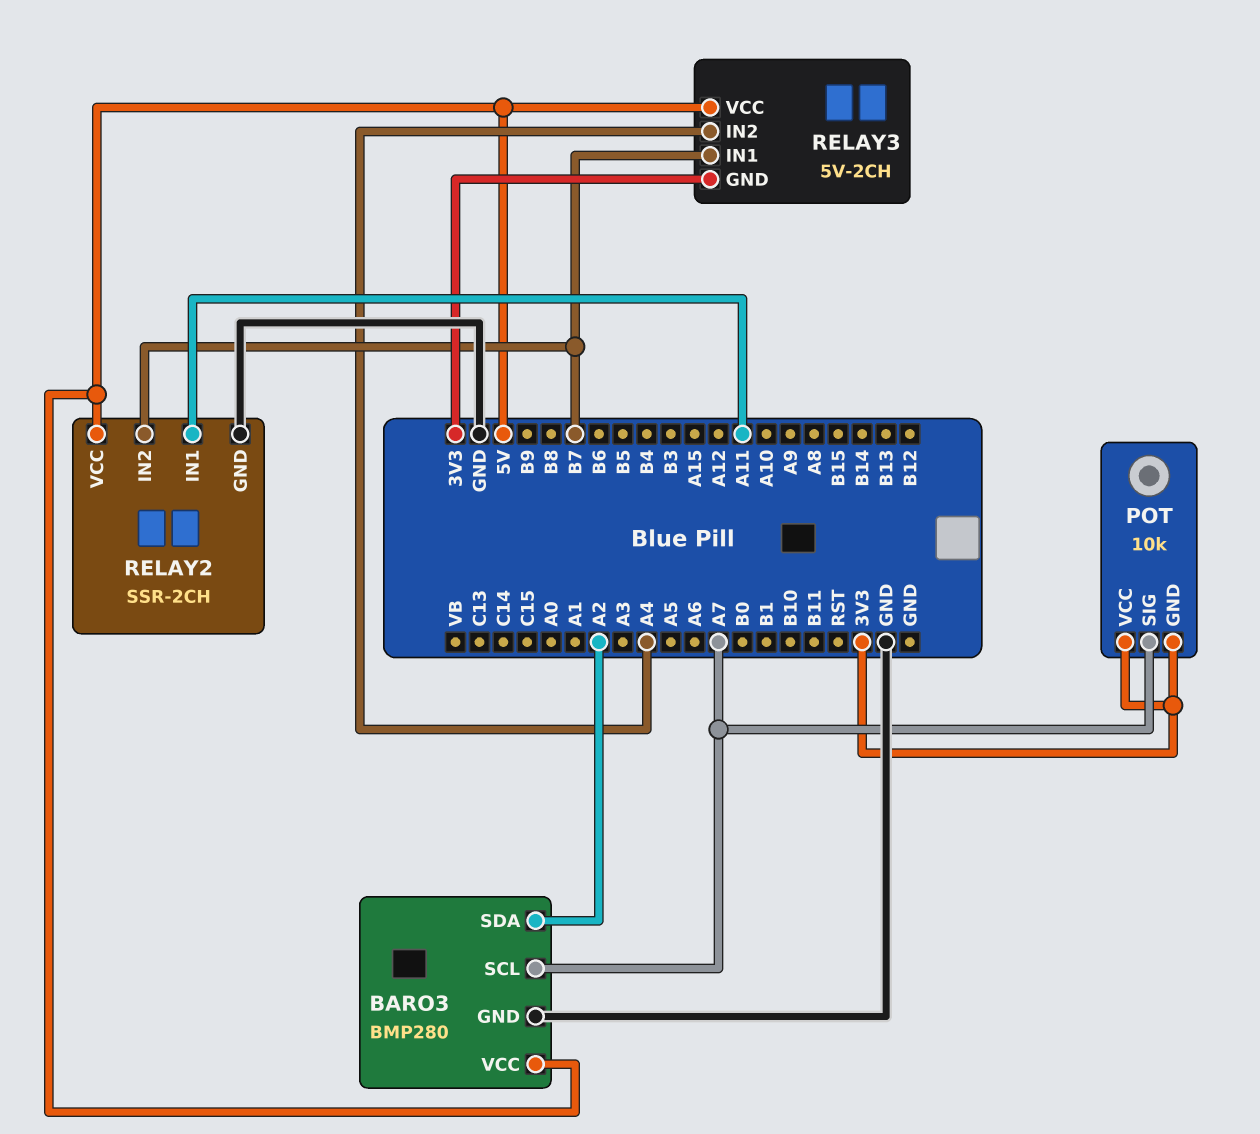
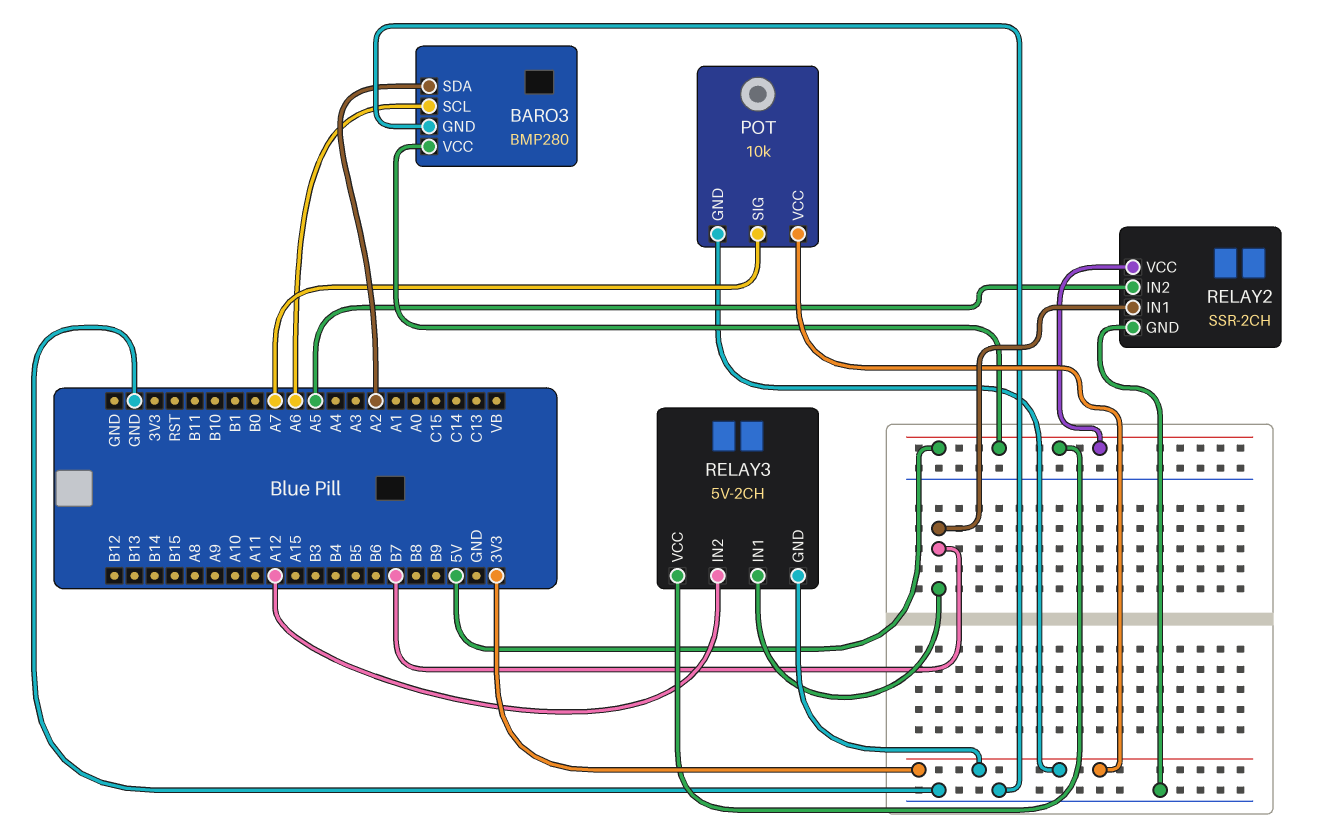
BARO3 pin SCL: A7 -> A6
RELAY2 pin IN1: A11 -> B7
RELAY2 pin IN2: B7 -> A5
RELAY3 pin IN2: A4 -> A12

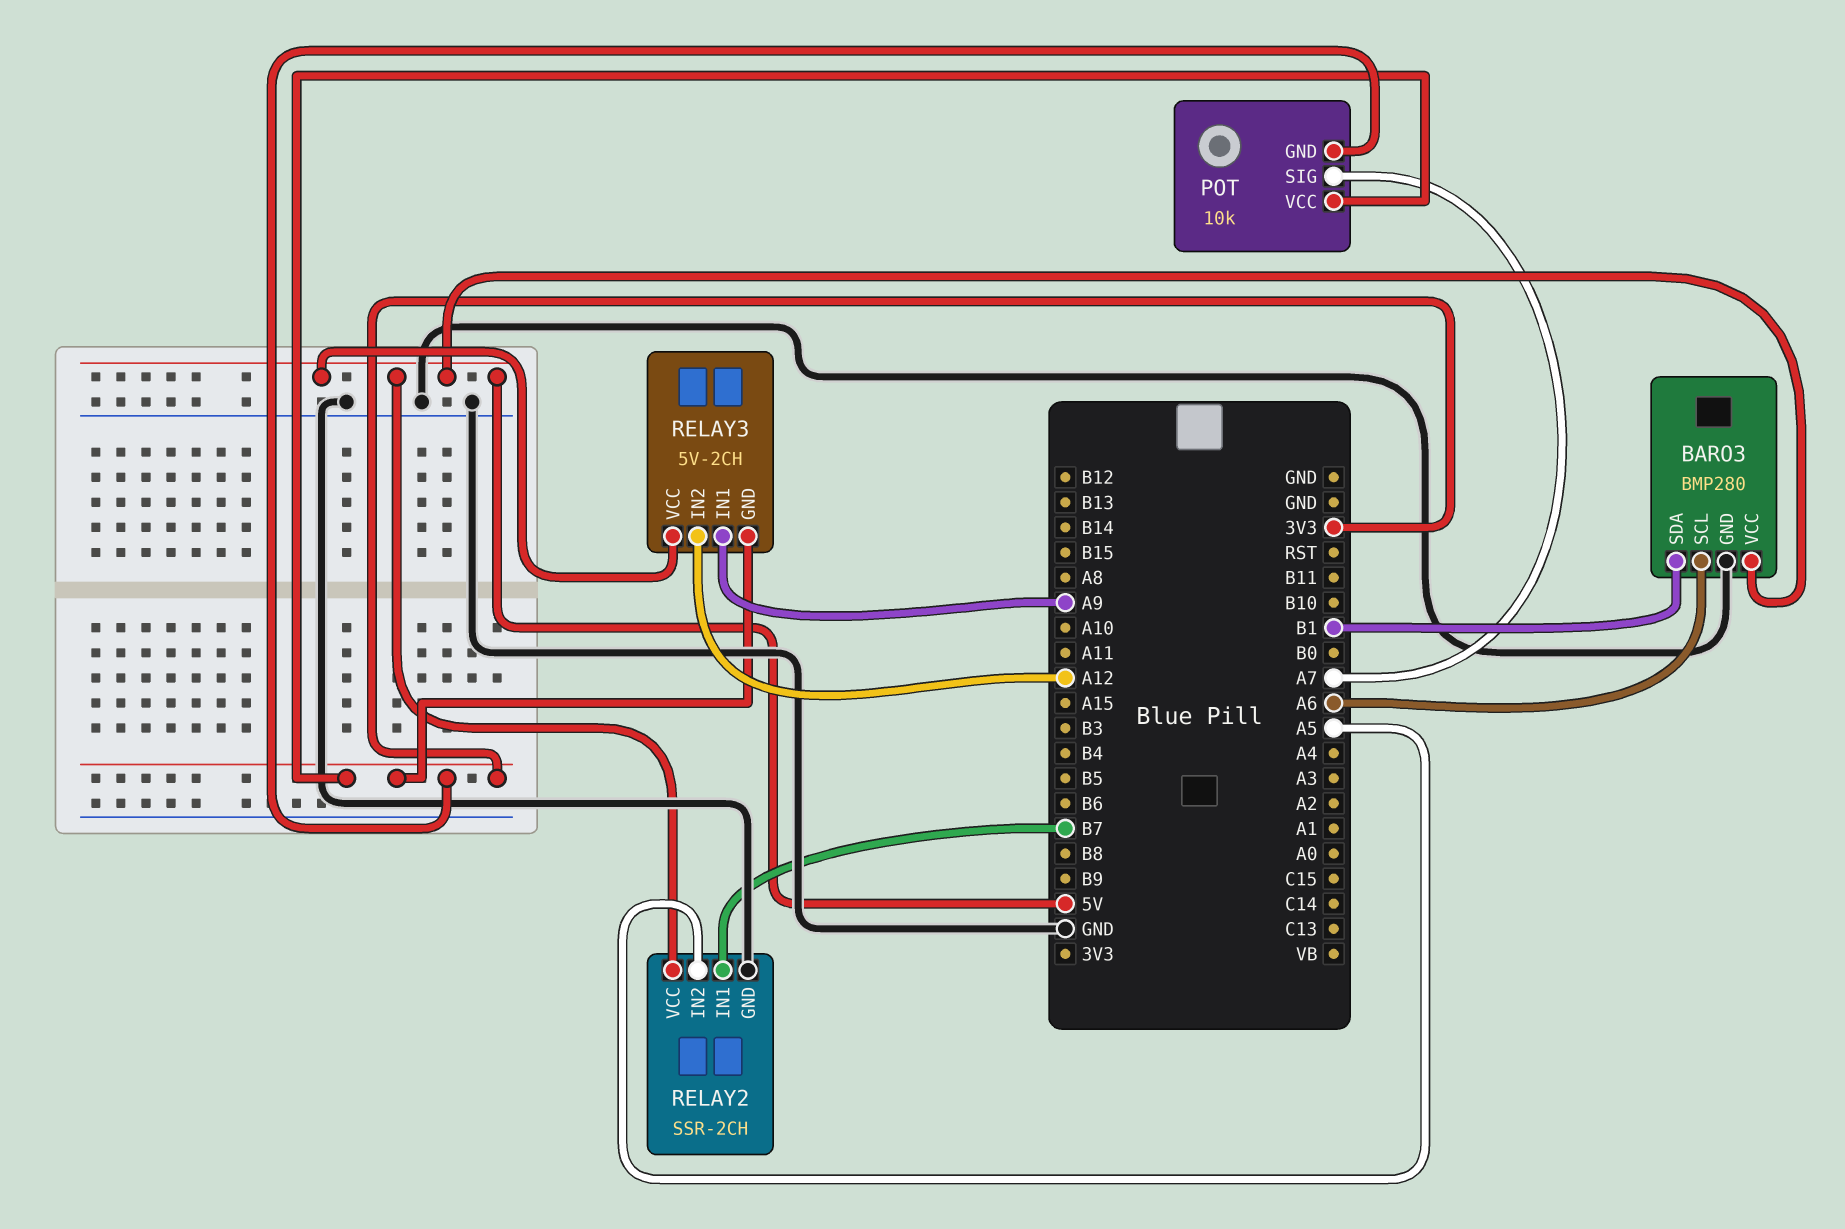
BARO3 pin SDA: A2 -> B1
RELAY3 pin IN1: B7 -> A9

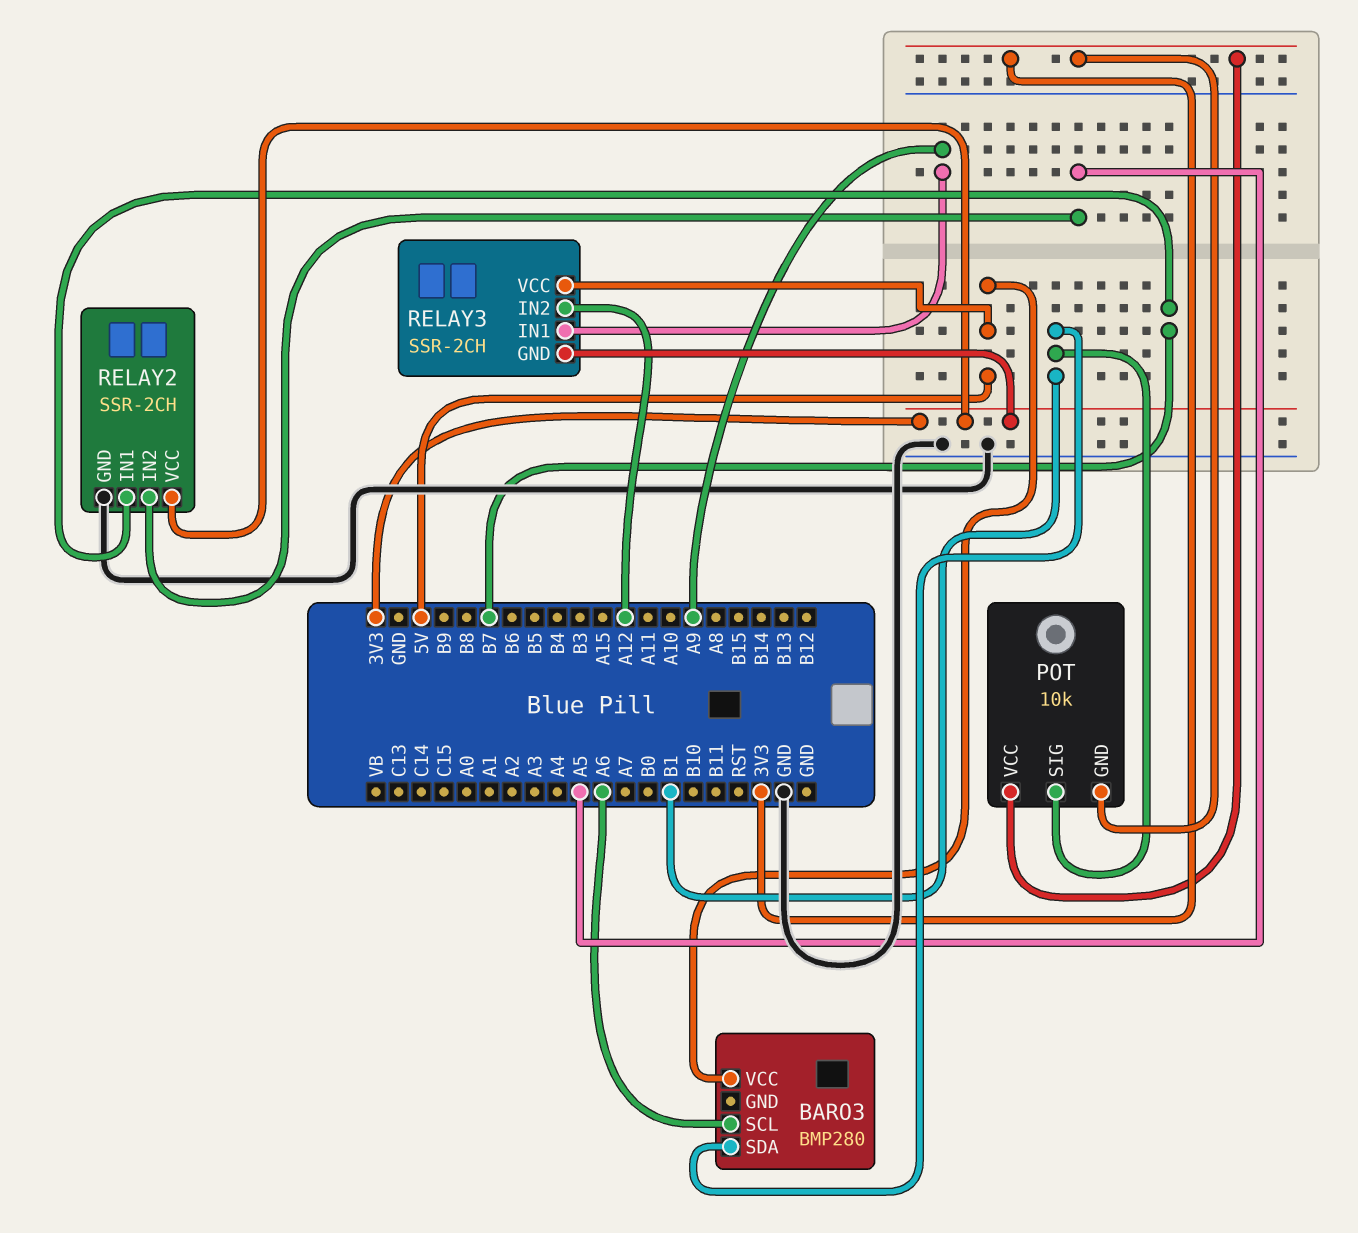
BARO3 pin GND: GND -> none
POT pin SIG: A7 -> B1
RELAY2 pin VCC: 5V -> 3V3
RELAY3: 5V-2CH -> SSR-2CH

